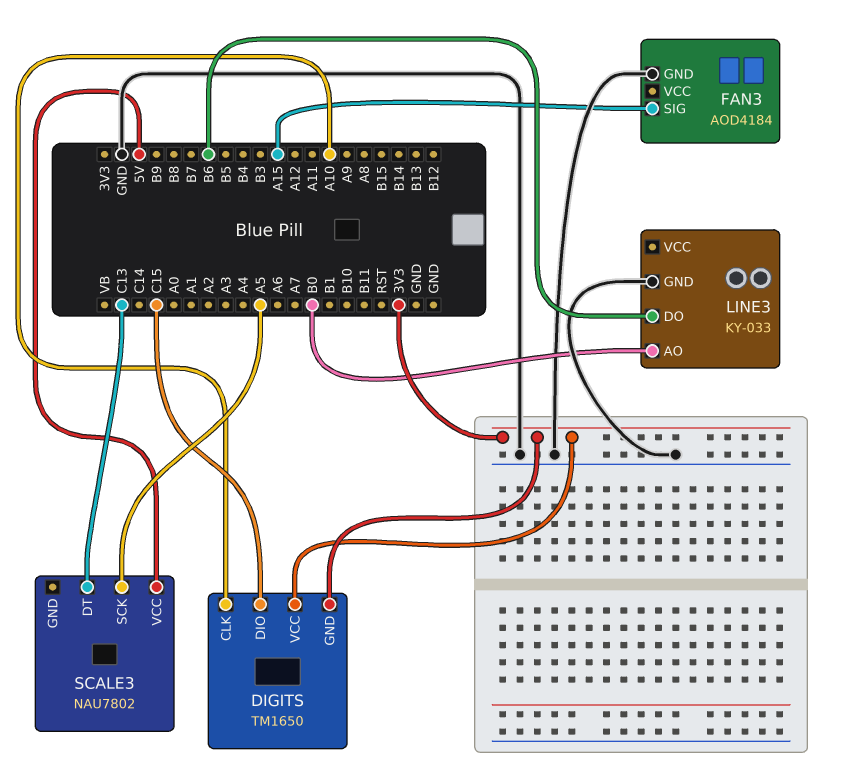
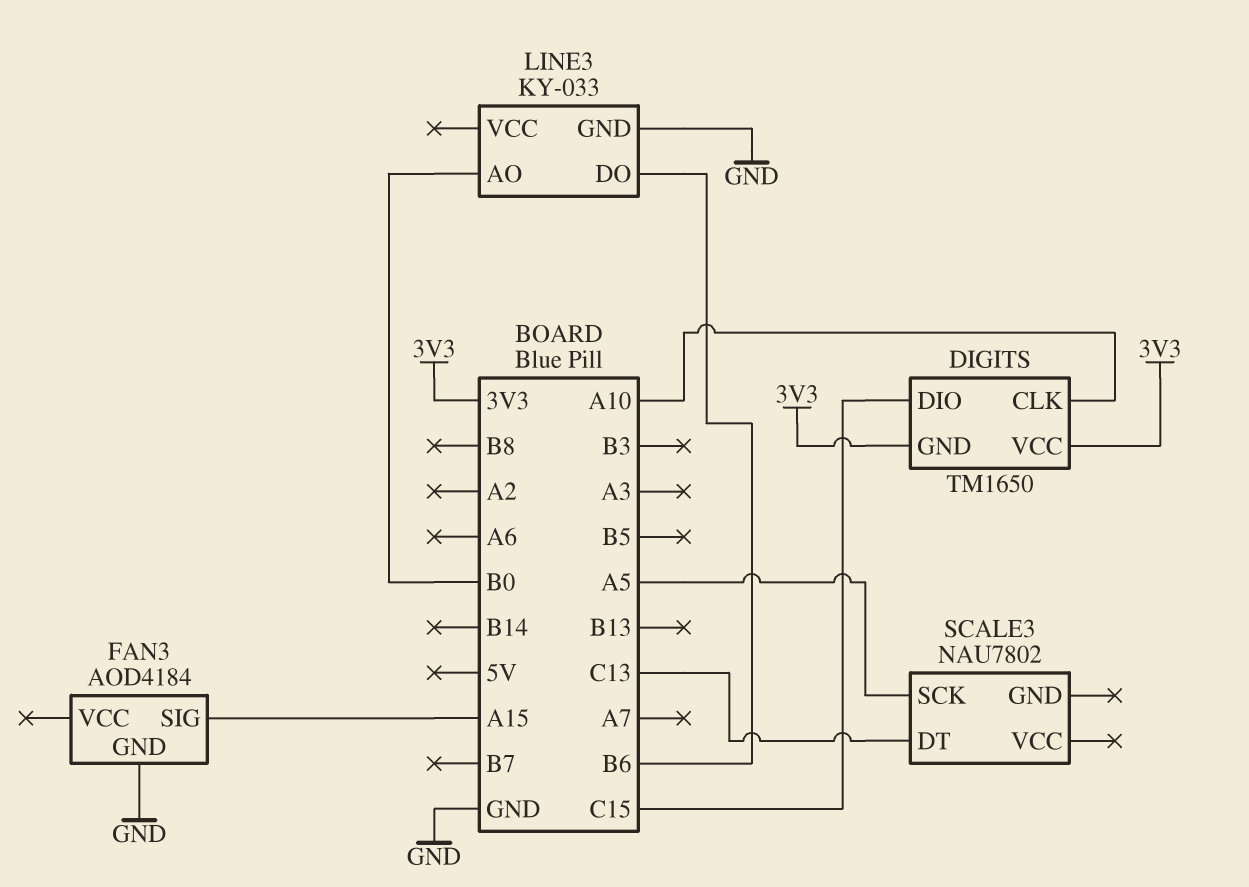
SCALE3 pin VCC: 5V -> none

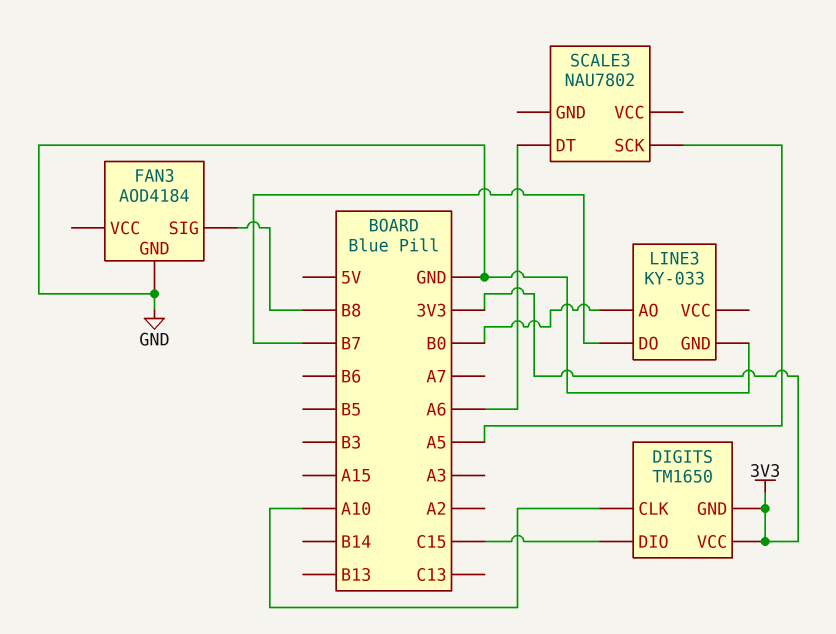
FAN3 pin SIG: A15 -> B8
LINE3 pin DO: B6 -> B7
SCALE3 pin DT: C13 -> A6

